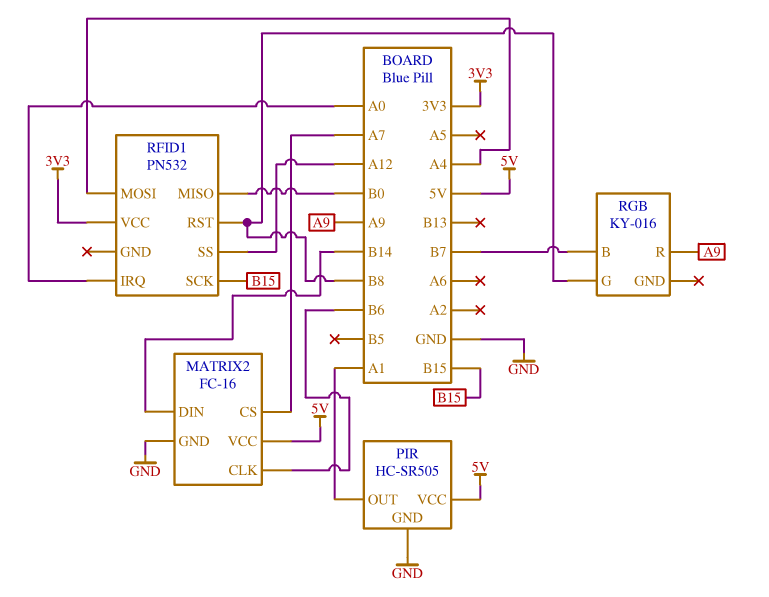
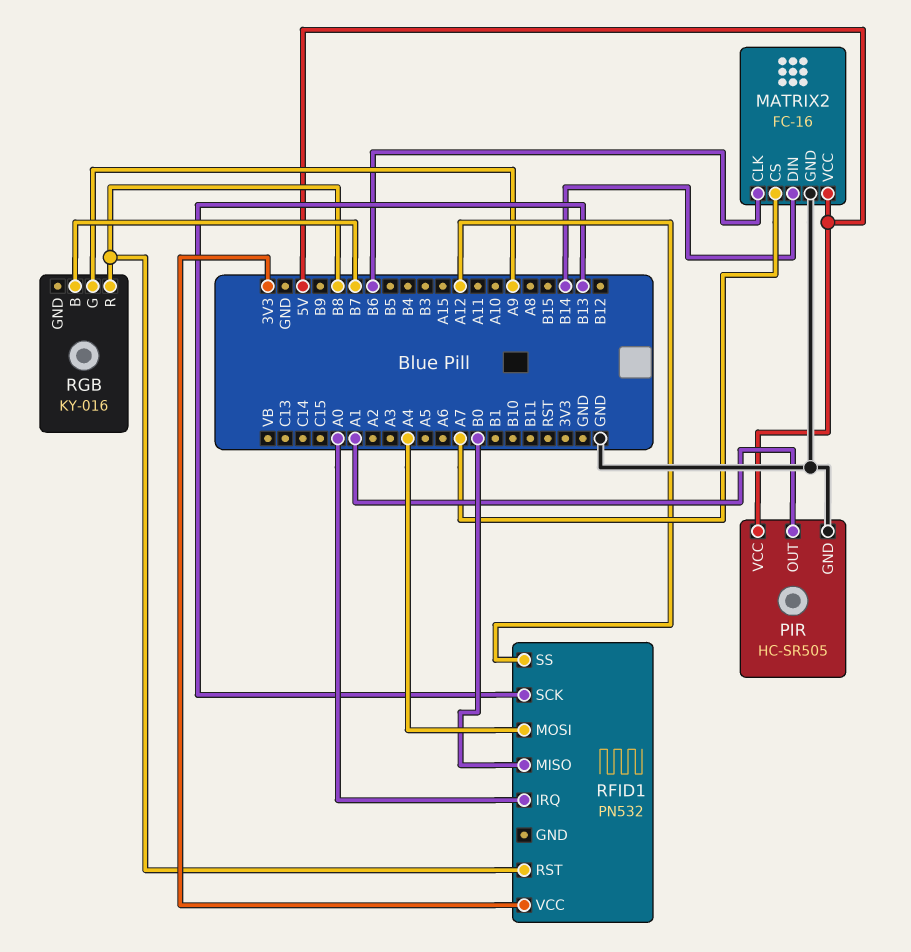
RFID1 pin SCK: B15 -> B13
RGB pin G: B8 -> A9
RGB pin R: A9 -> B8

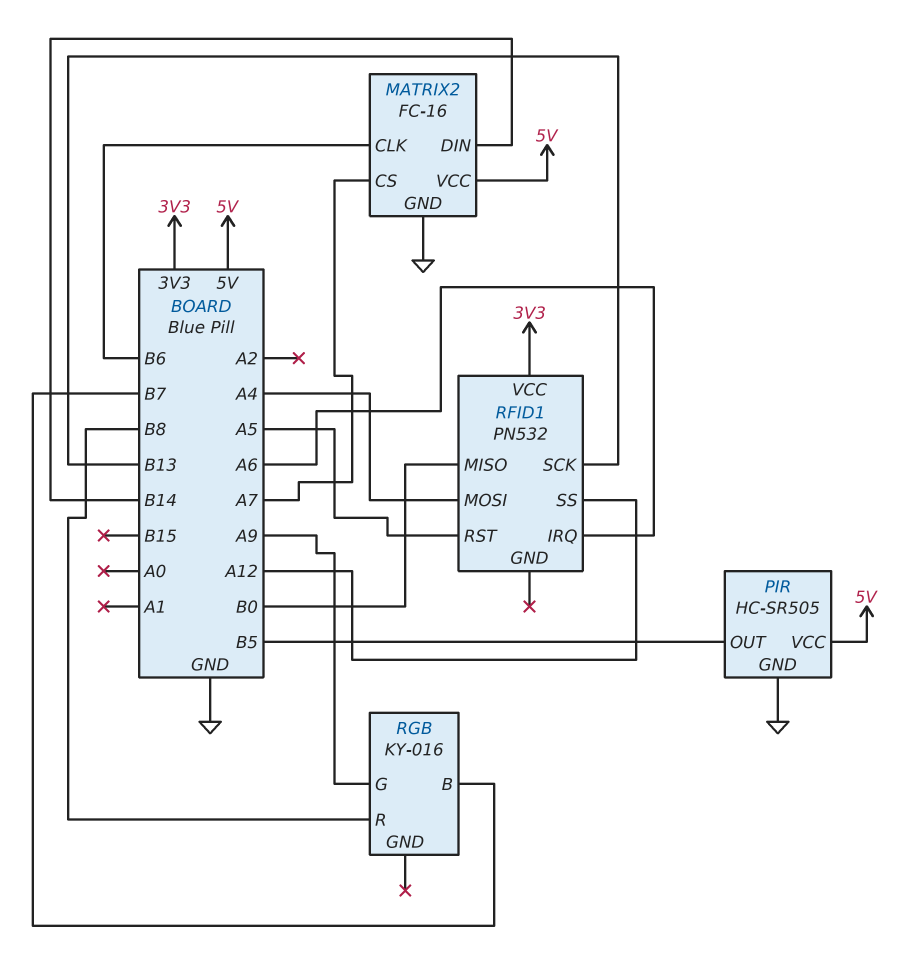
PIR pin OUT: A1 -> B5
RFID1 pin IRQ: A0 -> A6
RFID1 pin RST: B8 -> A5

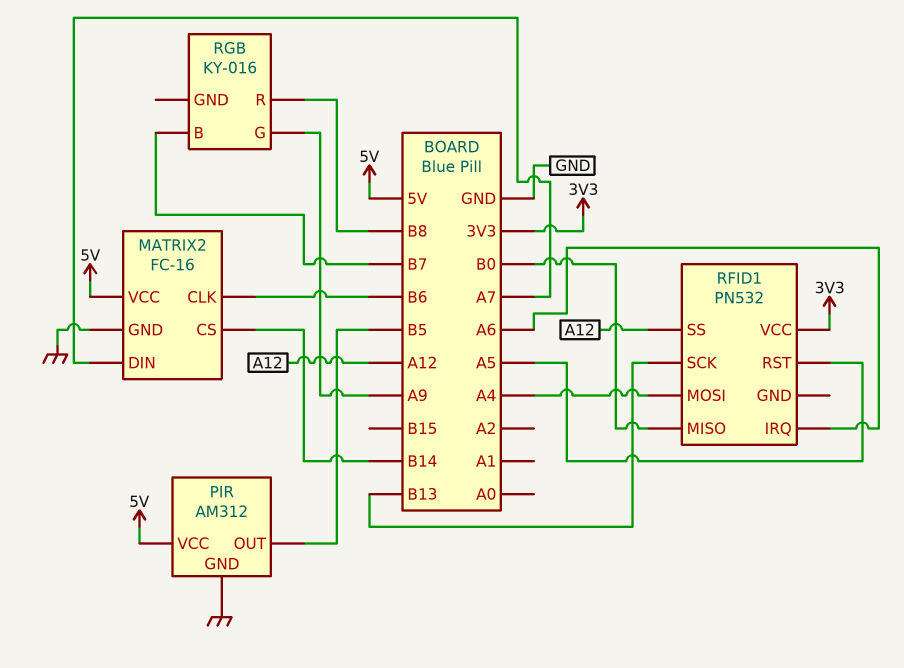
MATRIX2 pin CS: A7 -> B14
MATRIX2 pin DIN: B14 -> A7
PIR: HC-SR505 -> AM312

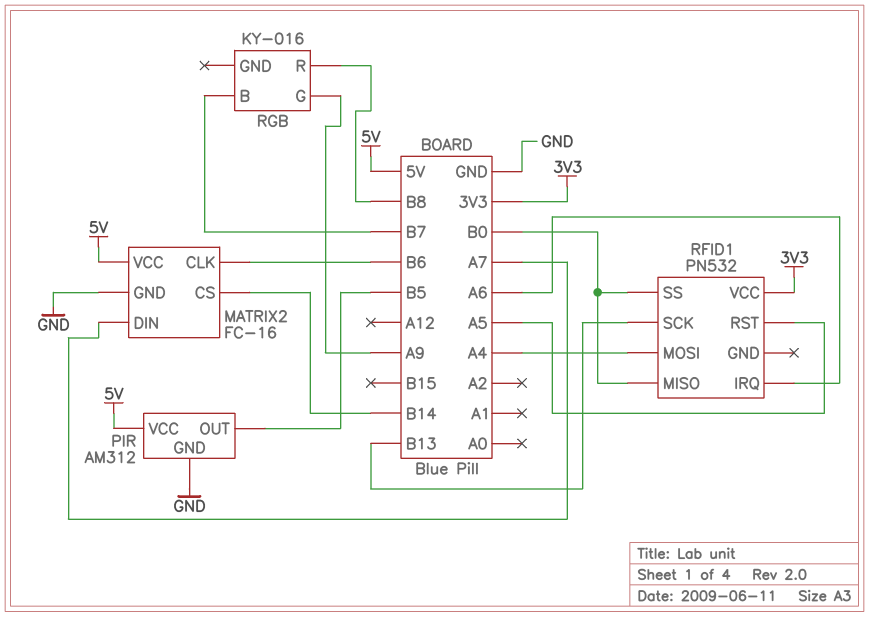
RFID1 pin SS: A12 -> B0

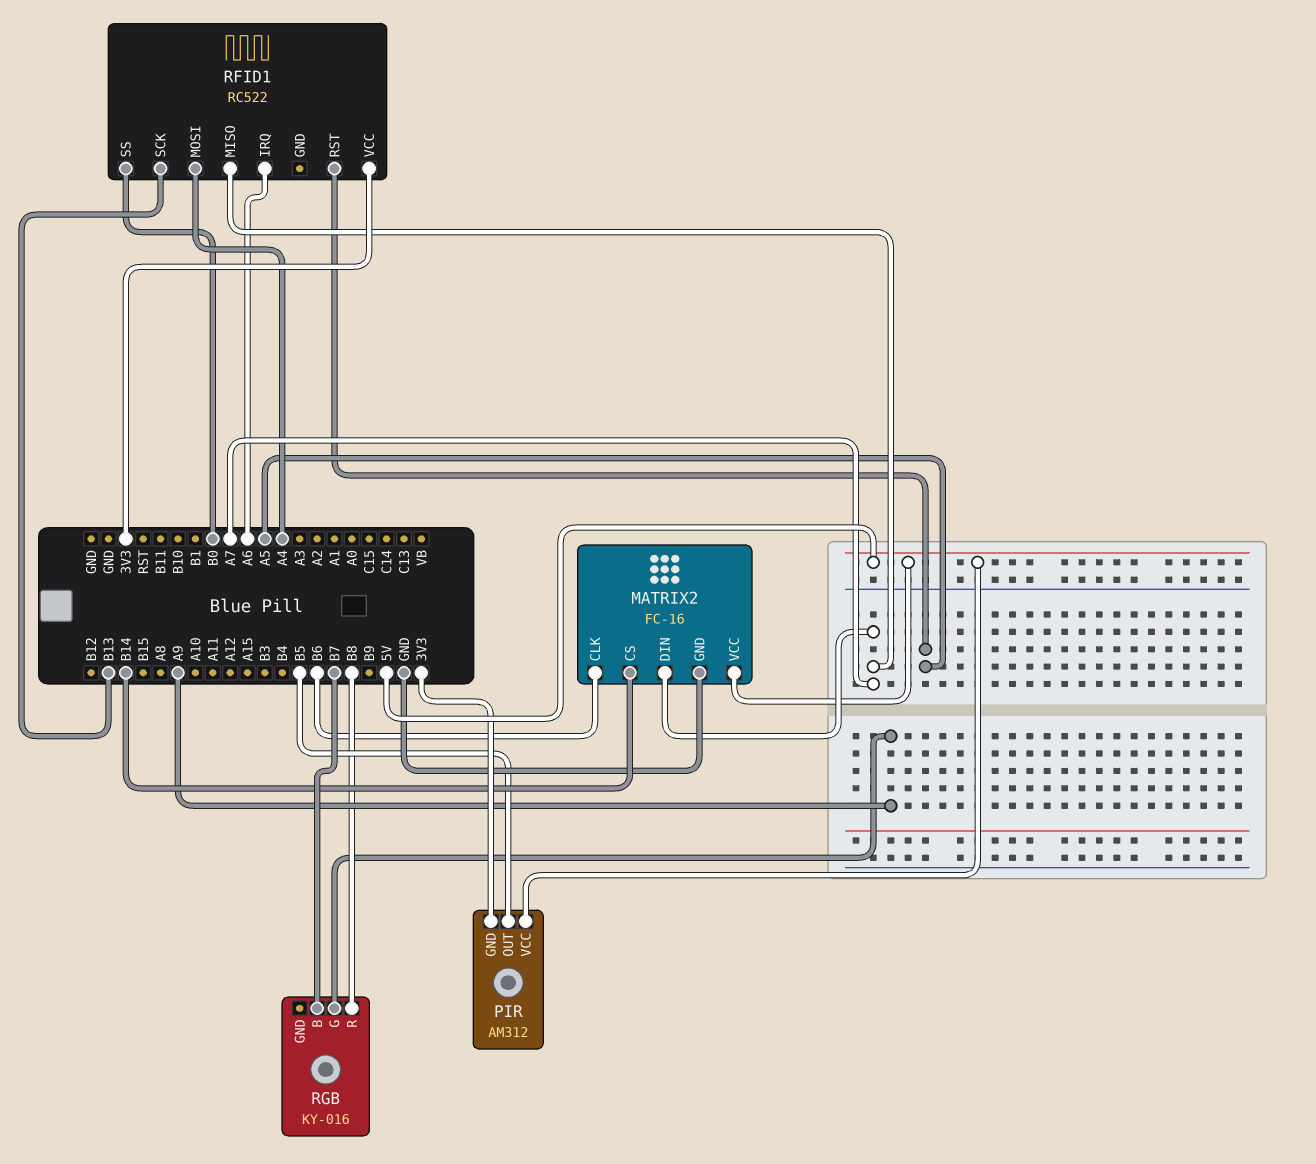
PIR pin GND: GND -> 3V3
RFID1: PN532 -> RC522
RFID1 pin MISO: B0 -> A7

